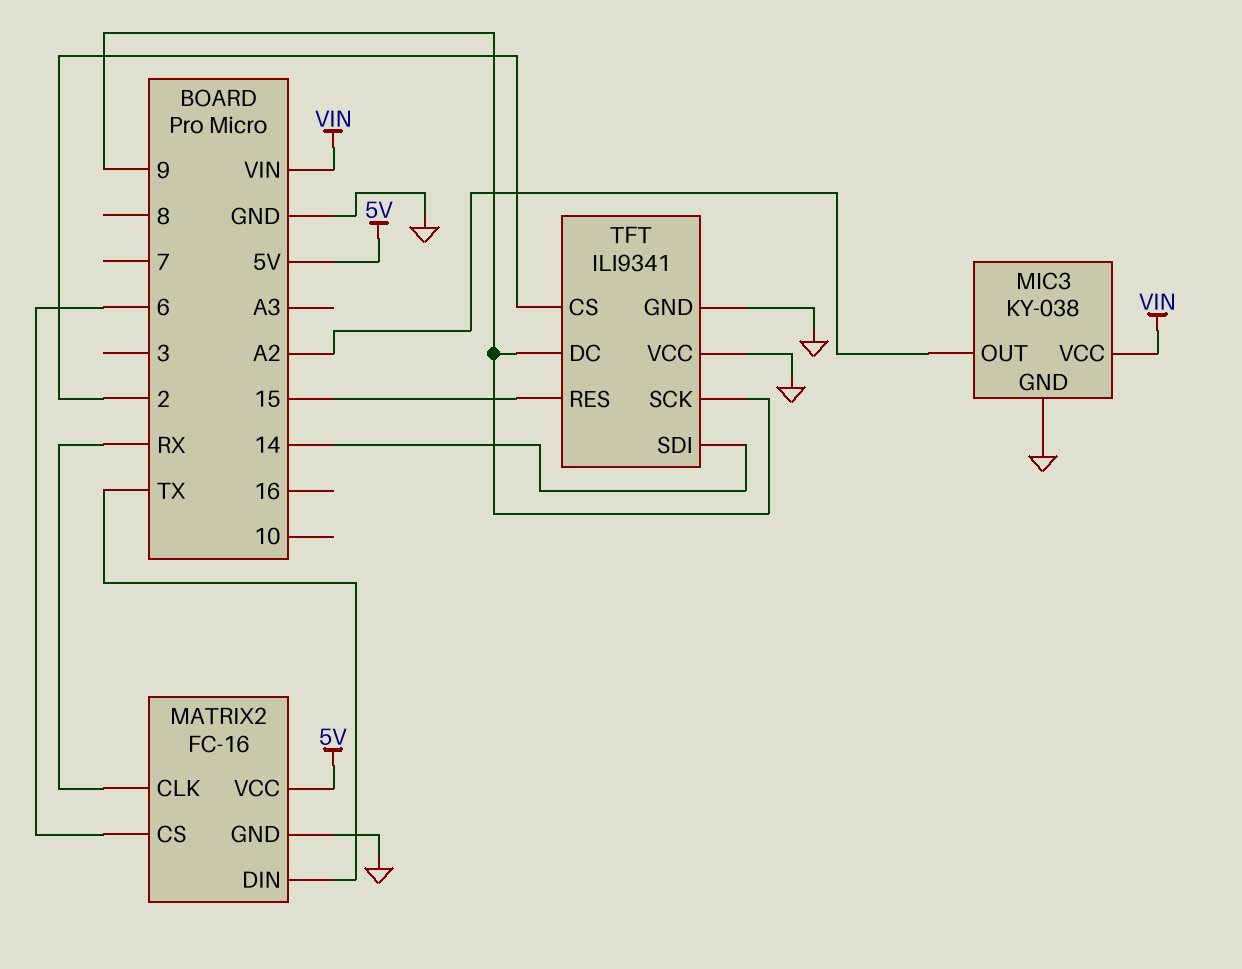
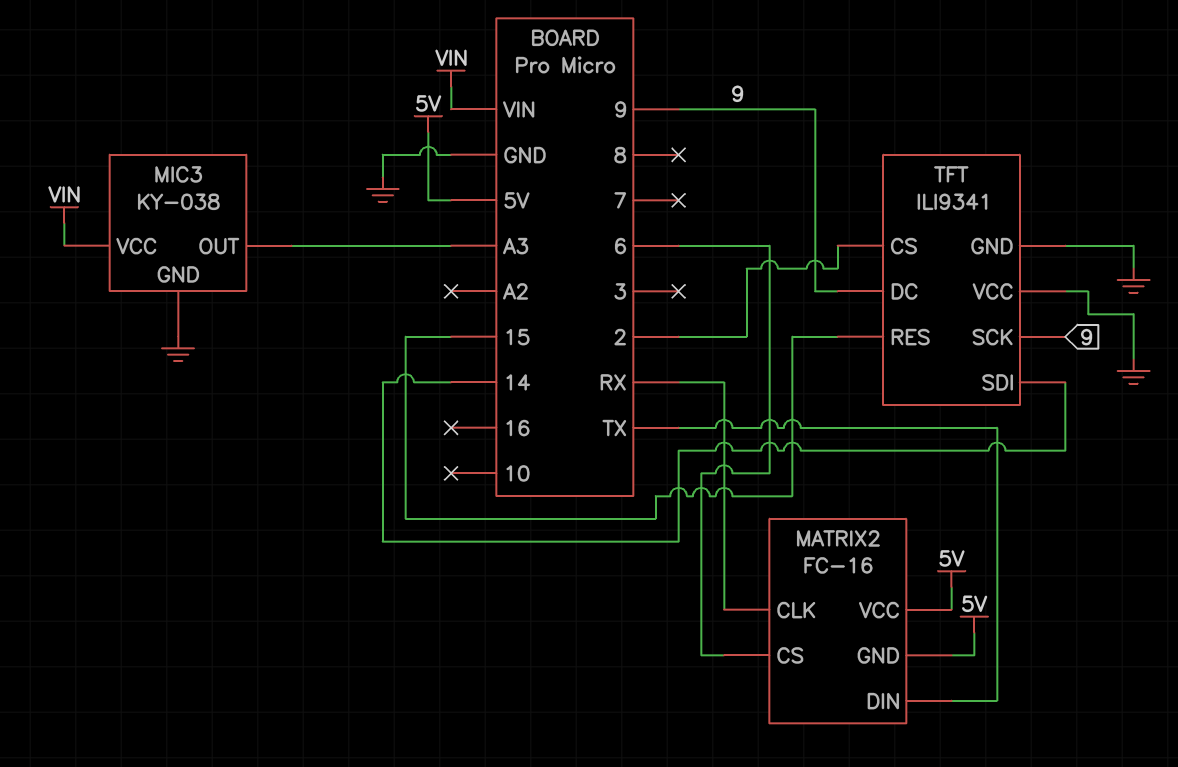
MATRIX2 pin GND: GND -> 5V
MIC3 pin OUT: A2 -> A3

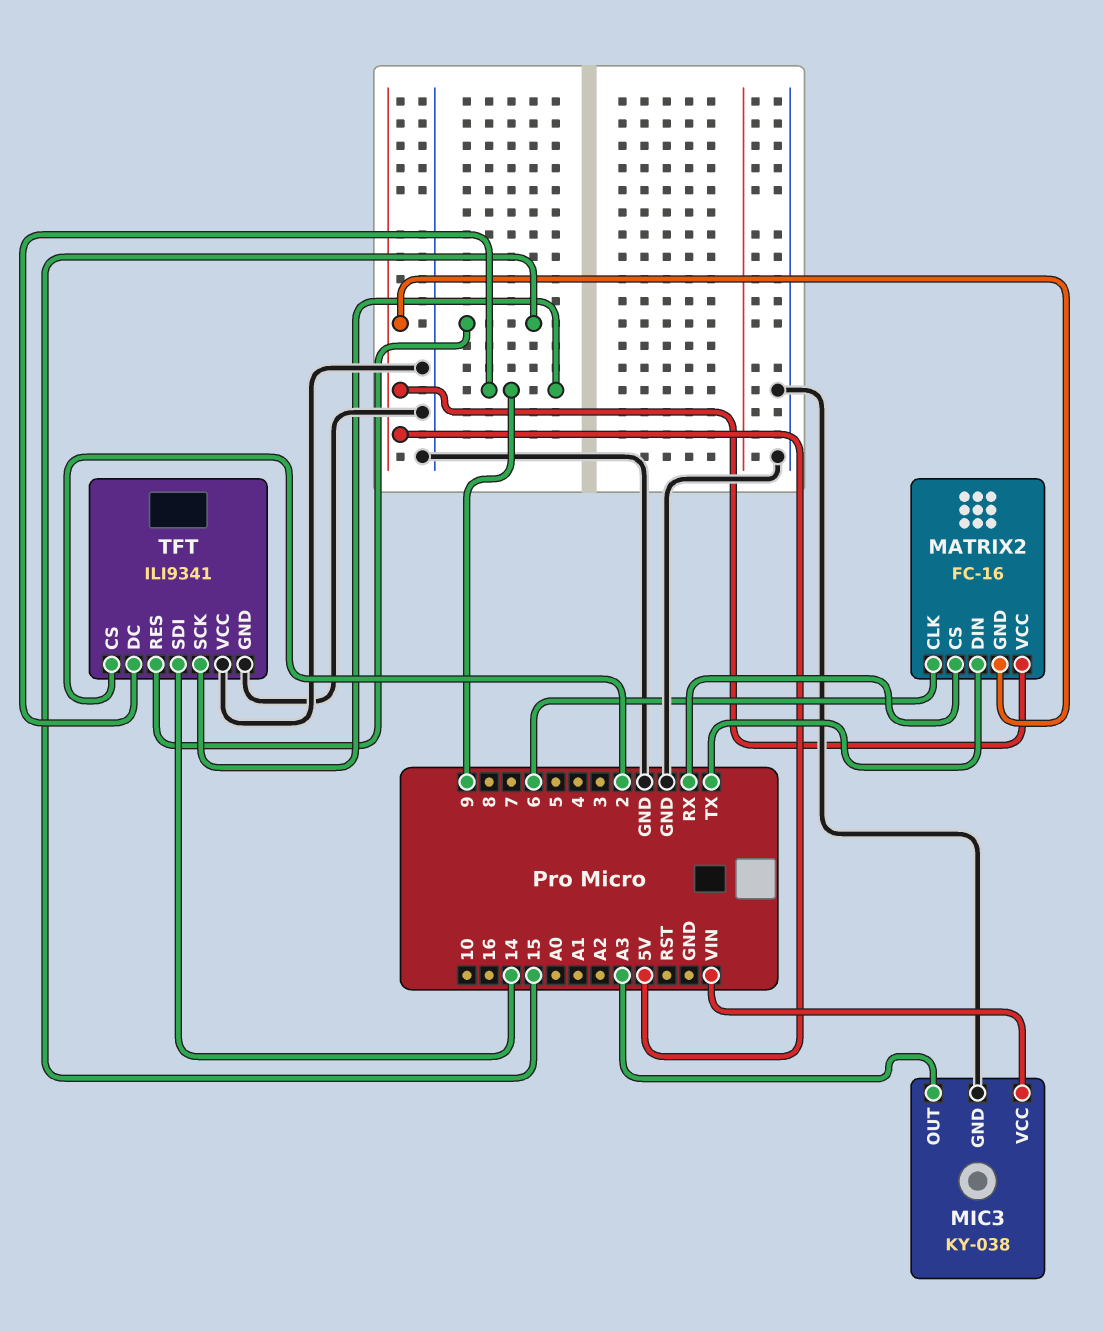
MATRIX2 pin CLK: RX -> 6
MATRIX2 pin CS: 6 -> RX

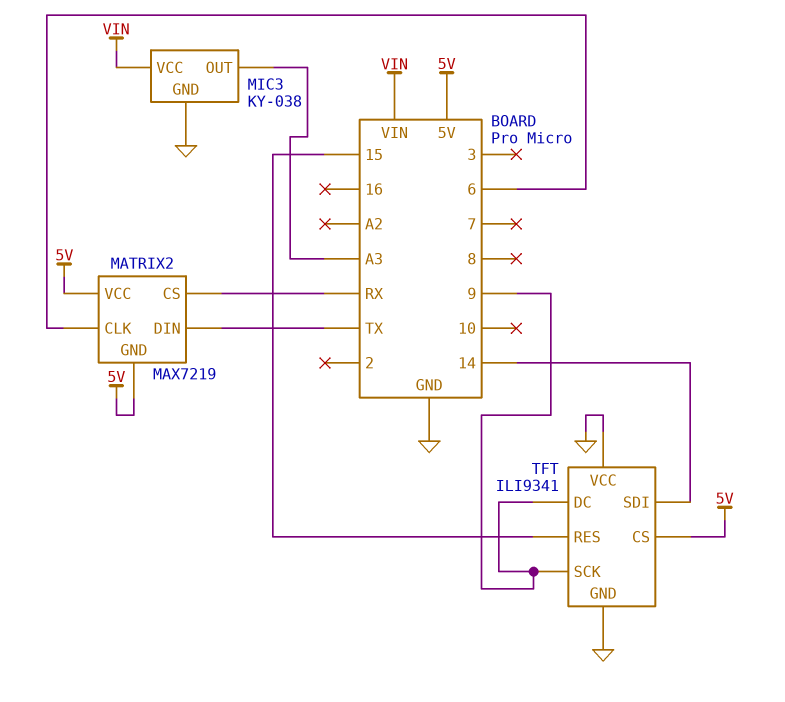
MATRIX2: FC-16 -> MAX7219
TFT pin CS: 2 -> 5V

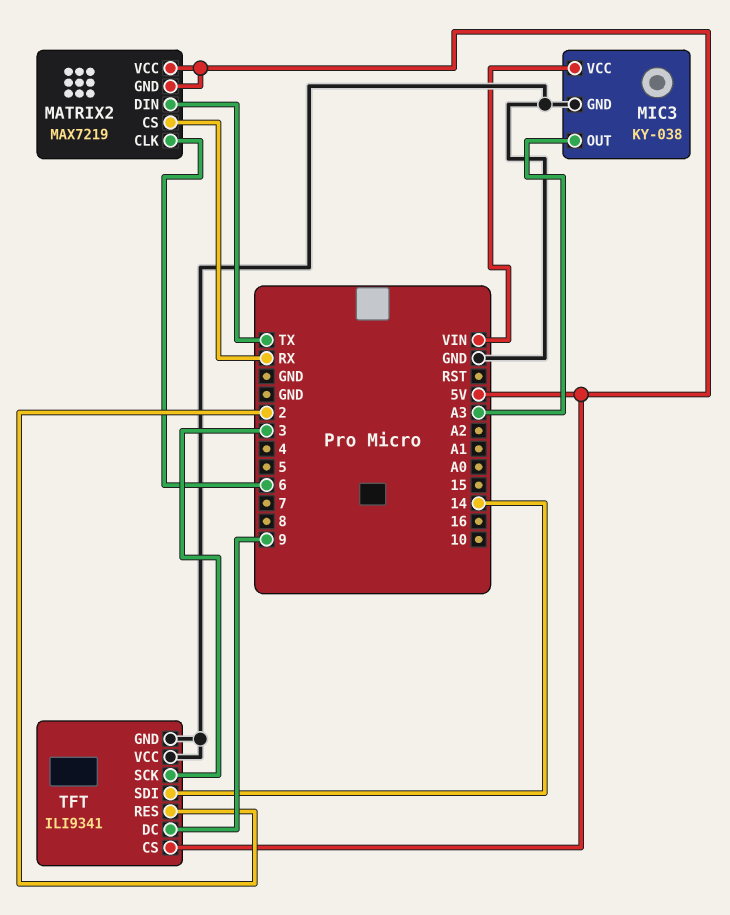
TFT pin RES: 15 -> 2
TFT pin SCK: 9 -> 3

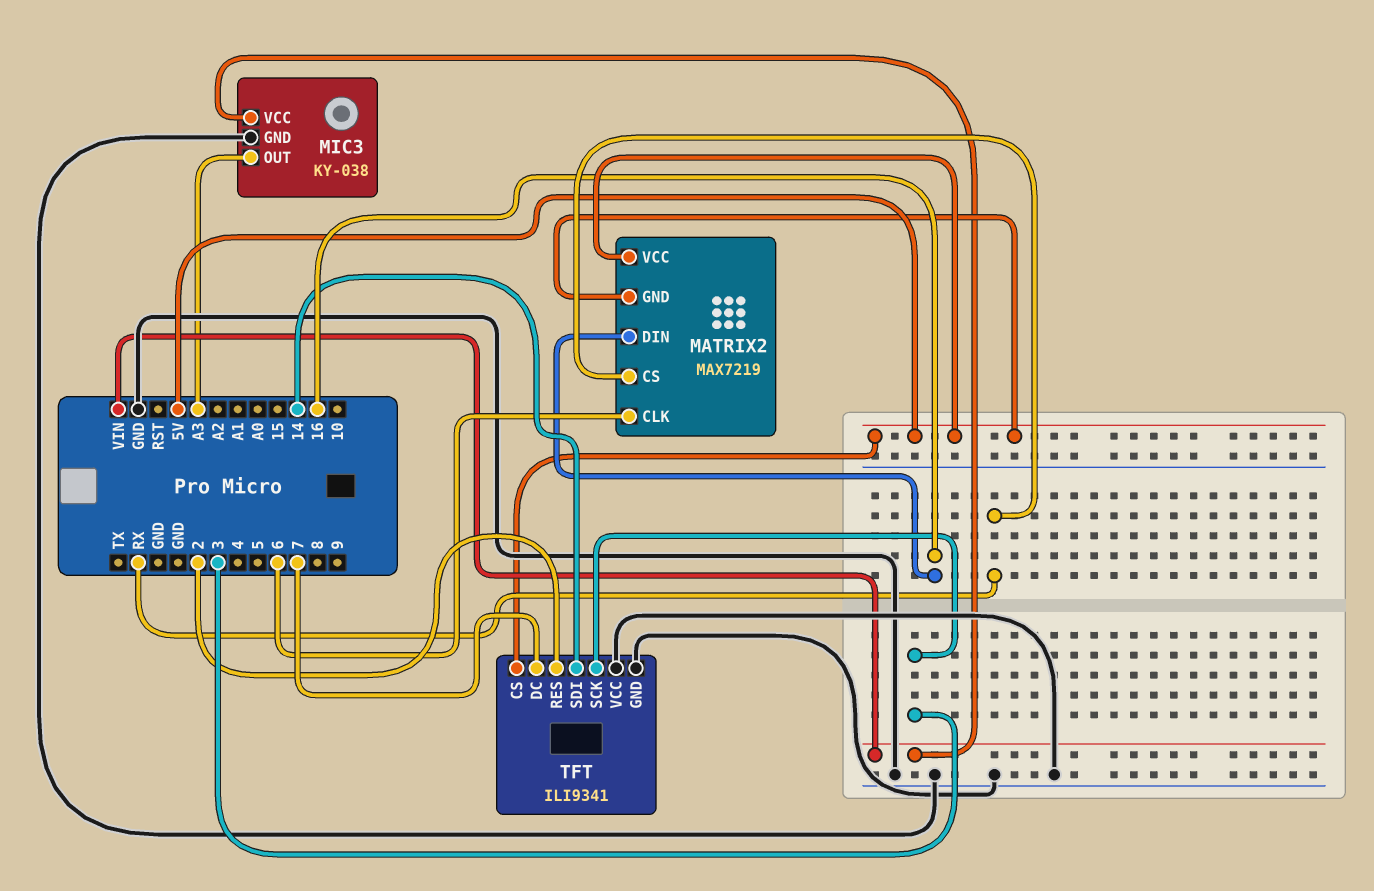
MATRIX2 pin DIN: TX -> 16
TFT pin DC: 9 -> 7

